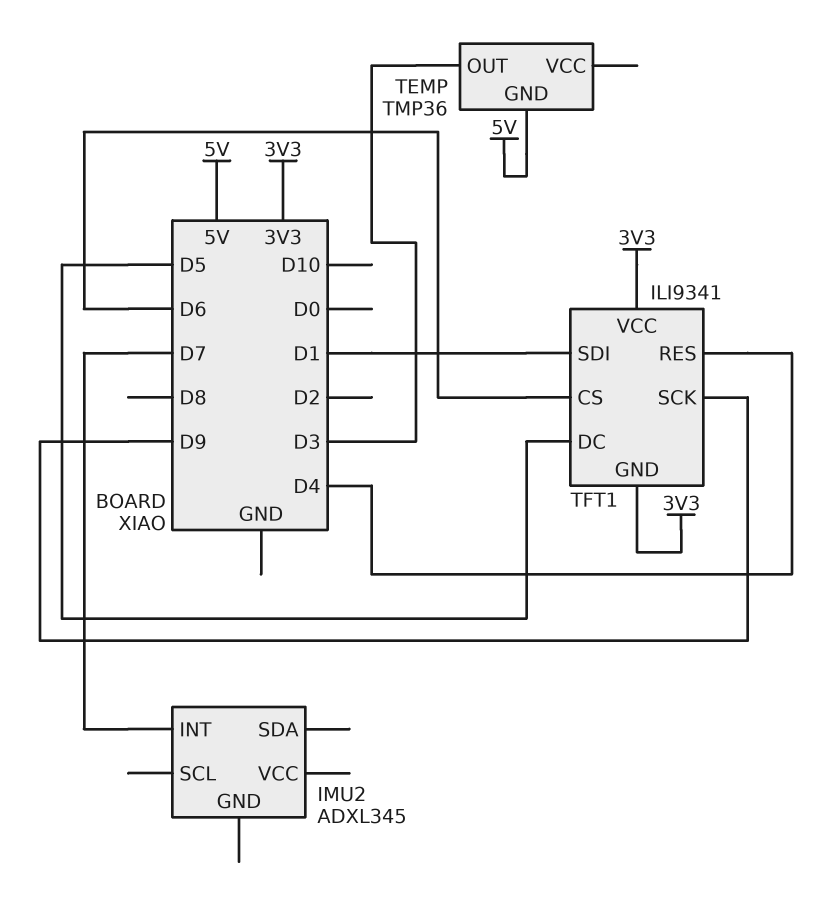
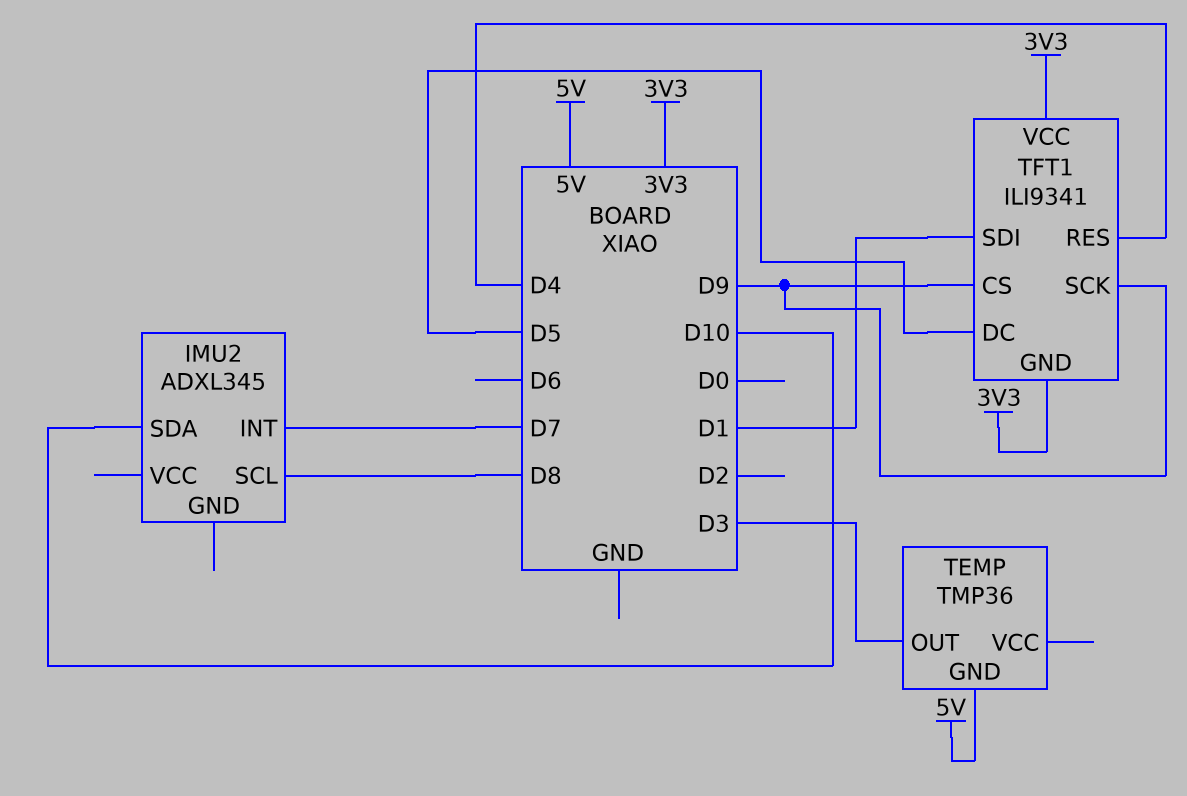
IMU2 pin SCL: none -> D8
IMU2 pin SDA: none -> D10
TFT1 pin CS: D6 -> D9

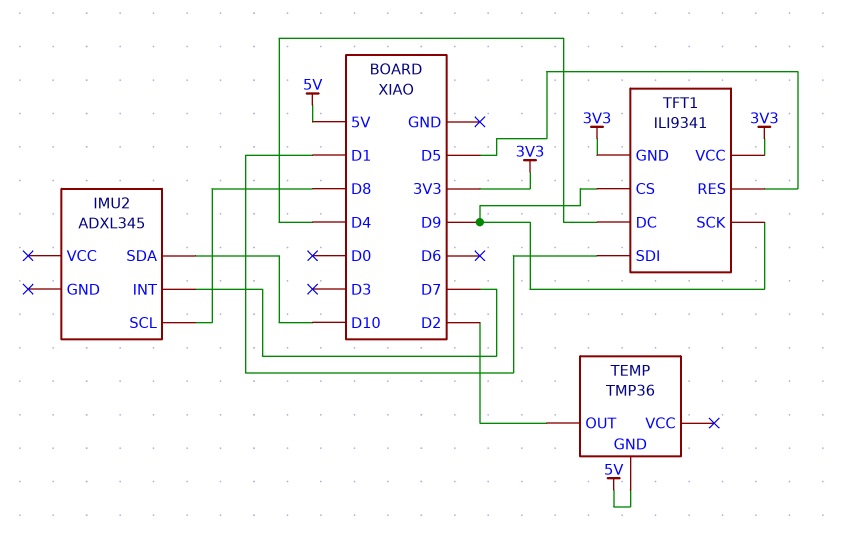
TEMP pin OUT: D3 -> D2
TFT1 pin DC: D5 -> D4
TFT1 pin RES: D4 -> D5

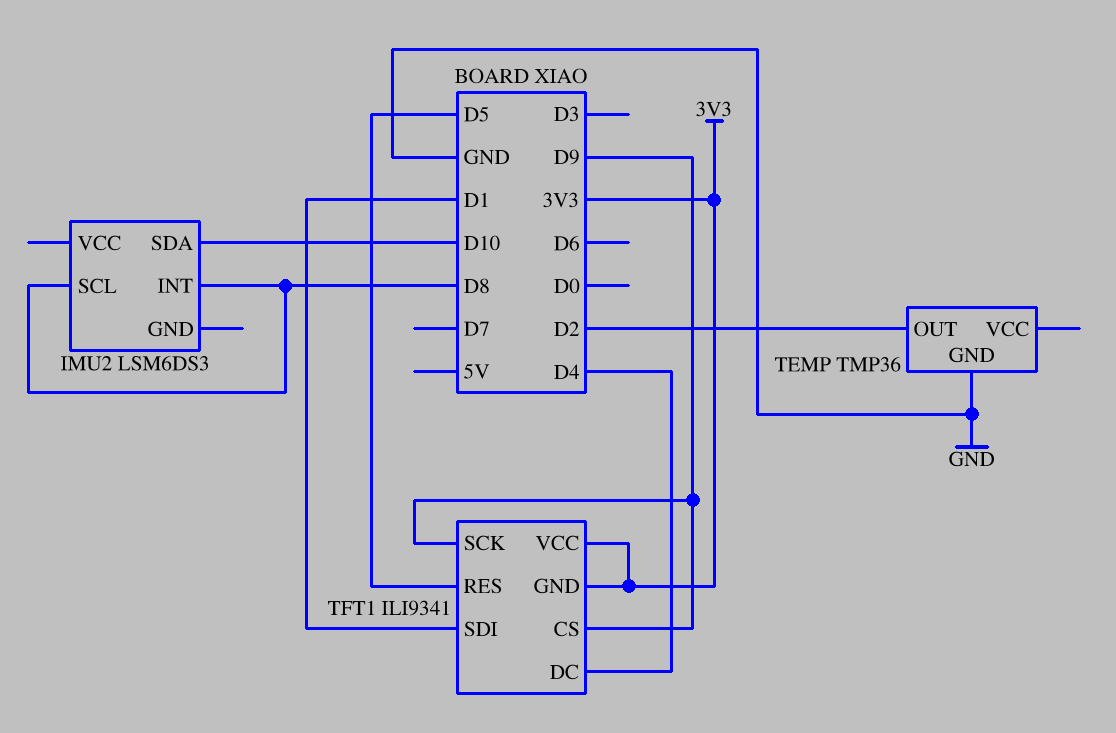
IMU2: ADXL345 -> LSM6DS3
IMU2 pin INT: D7 -> D8
TEMP pin GND: 5V -> GND

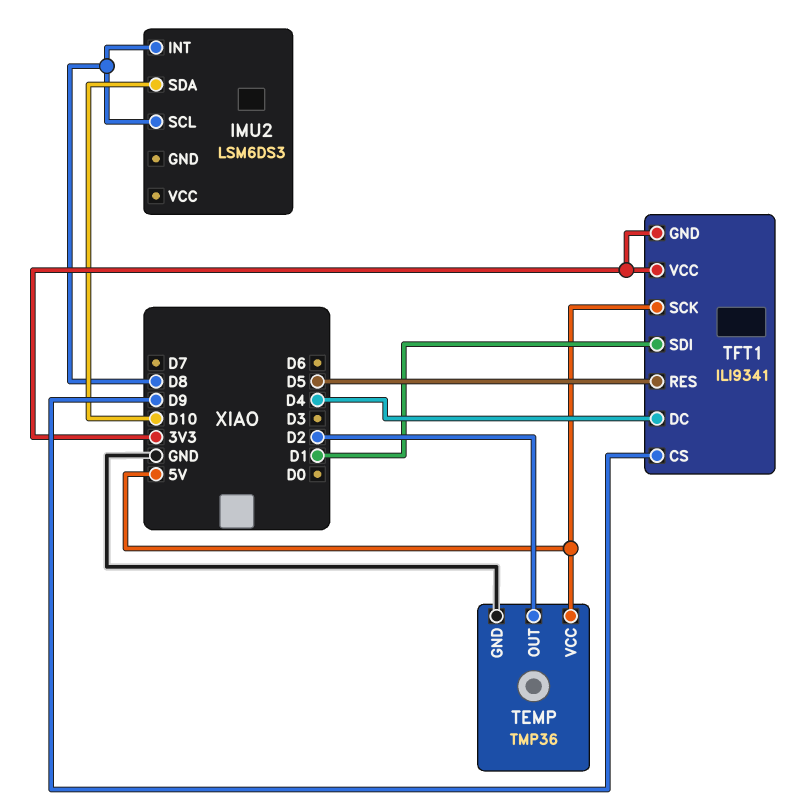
TEMP pin VCC: none -> 5V
TFT1 pin SCK: D9 -> 5V

